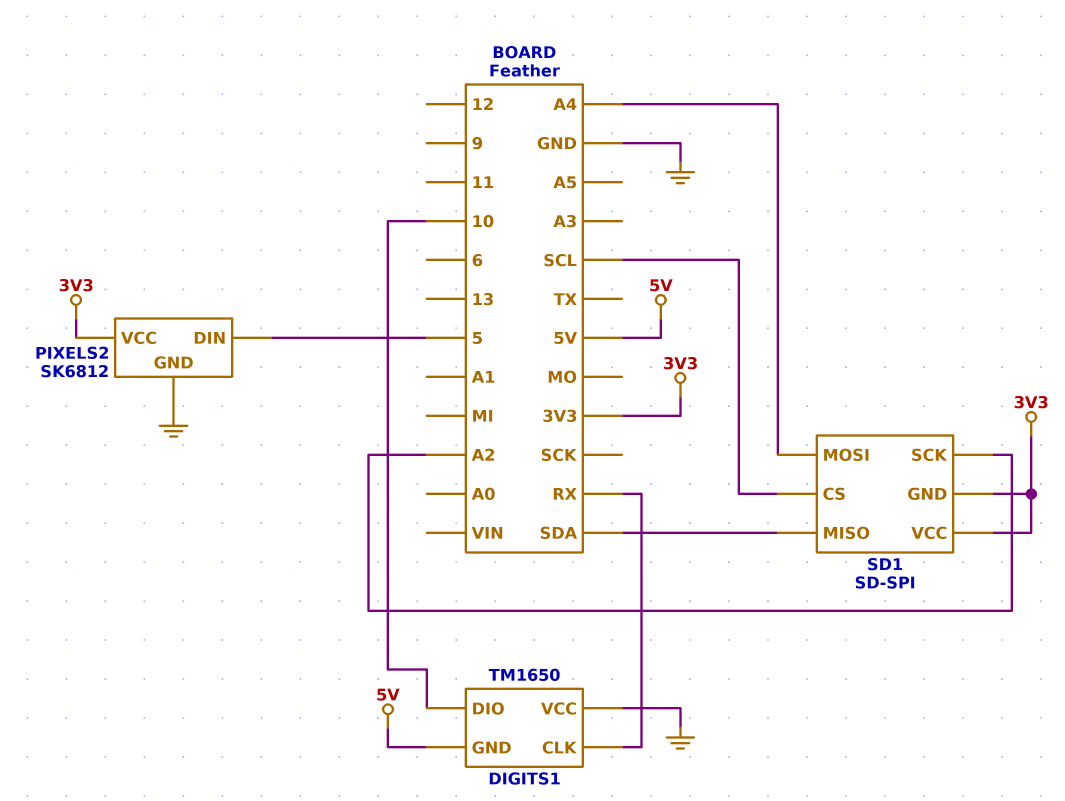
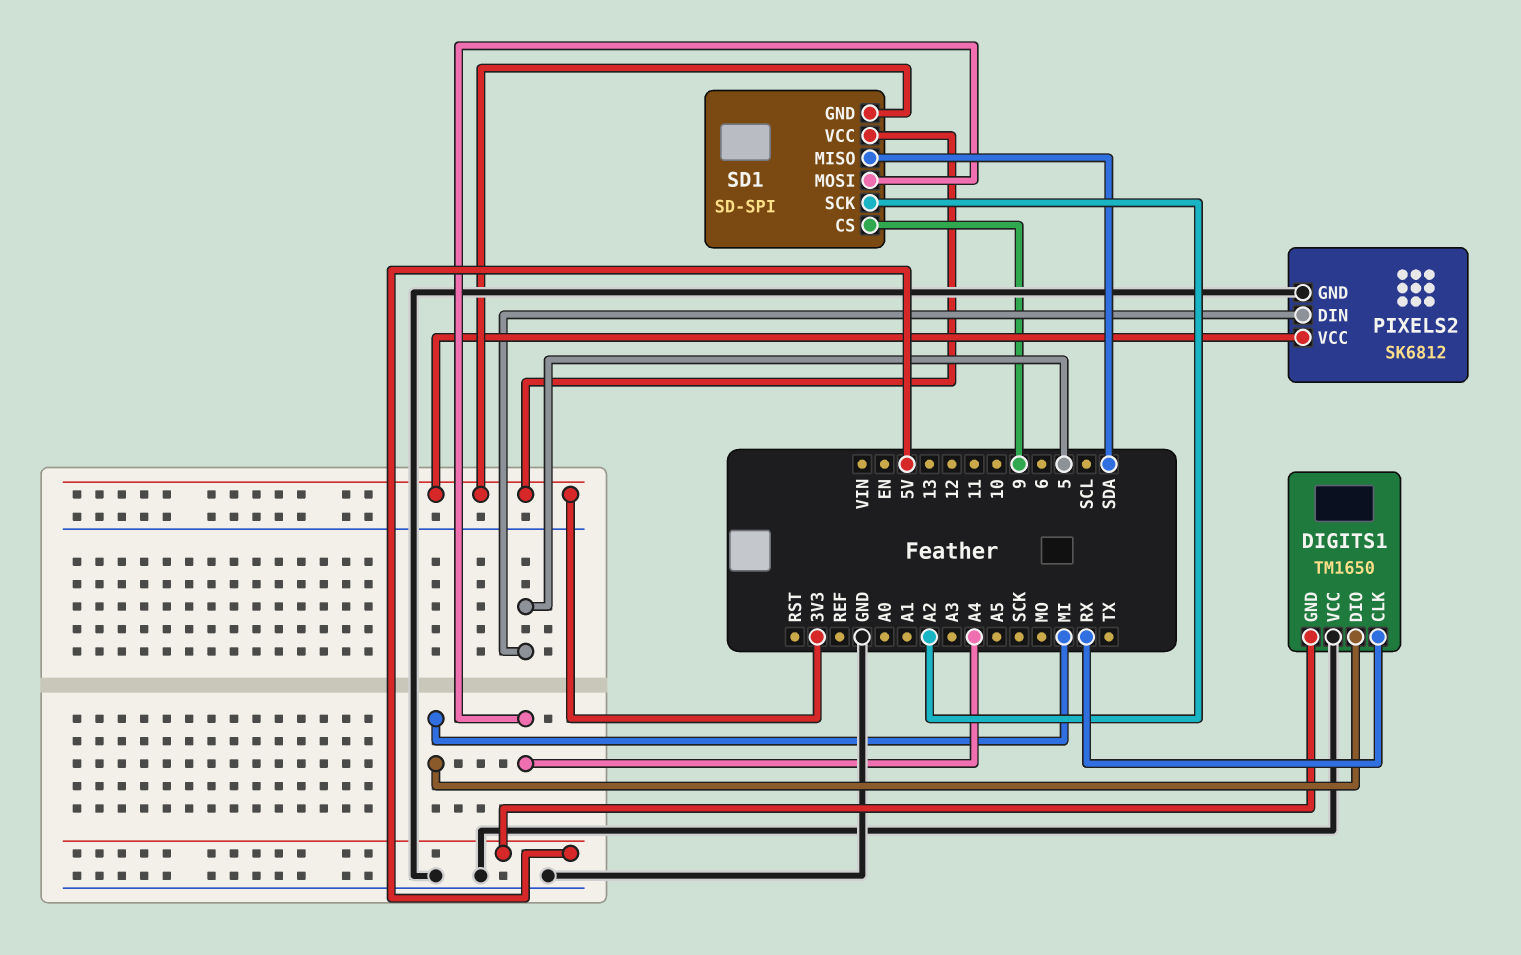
DIGITS1 pin DIO: 10 -> MI
SD1 pin CS: SCL -> 9

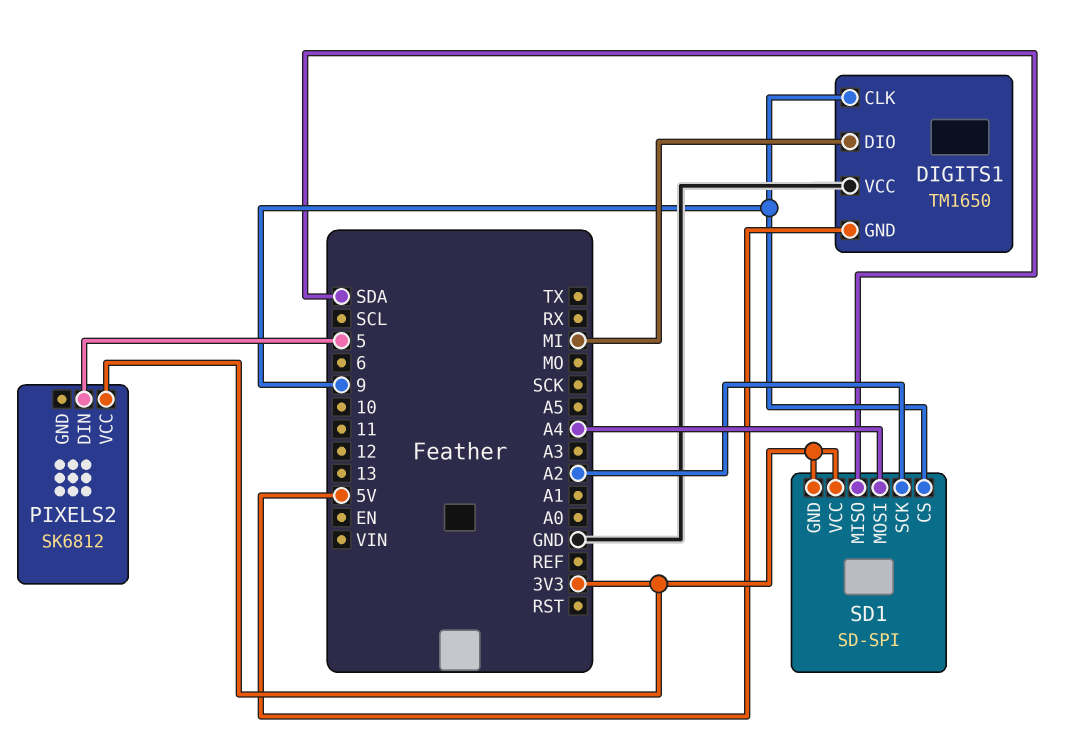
DIGITS1 pin CLK: RX -> 9
PIXELS2 pin GND: GND -> none

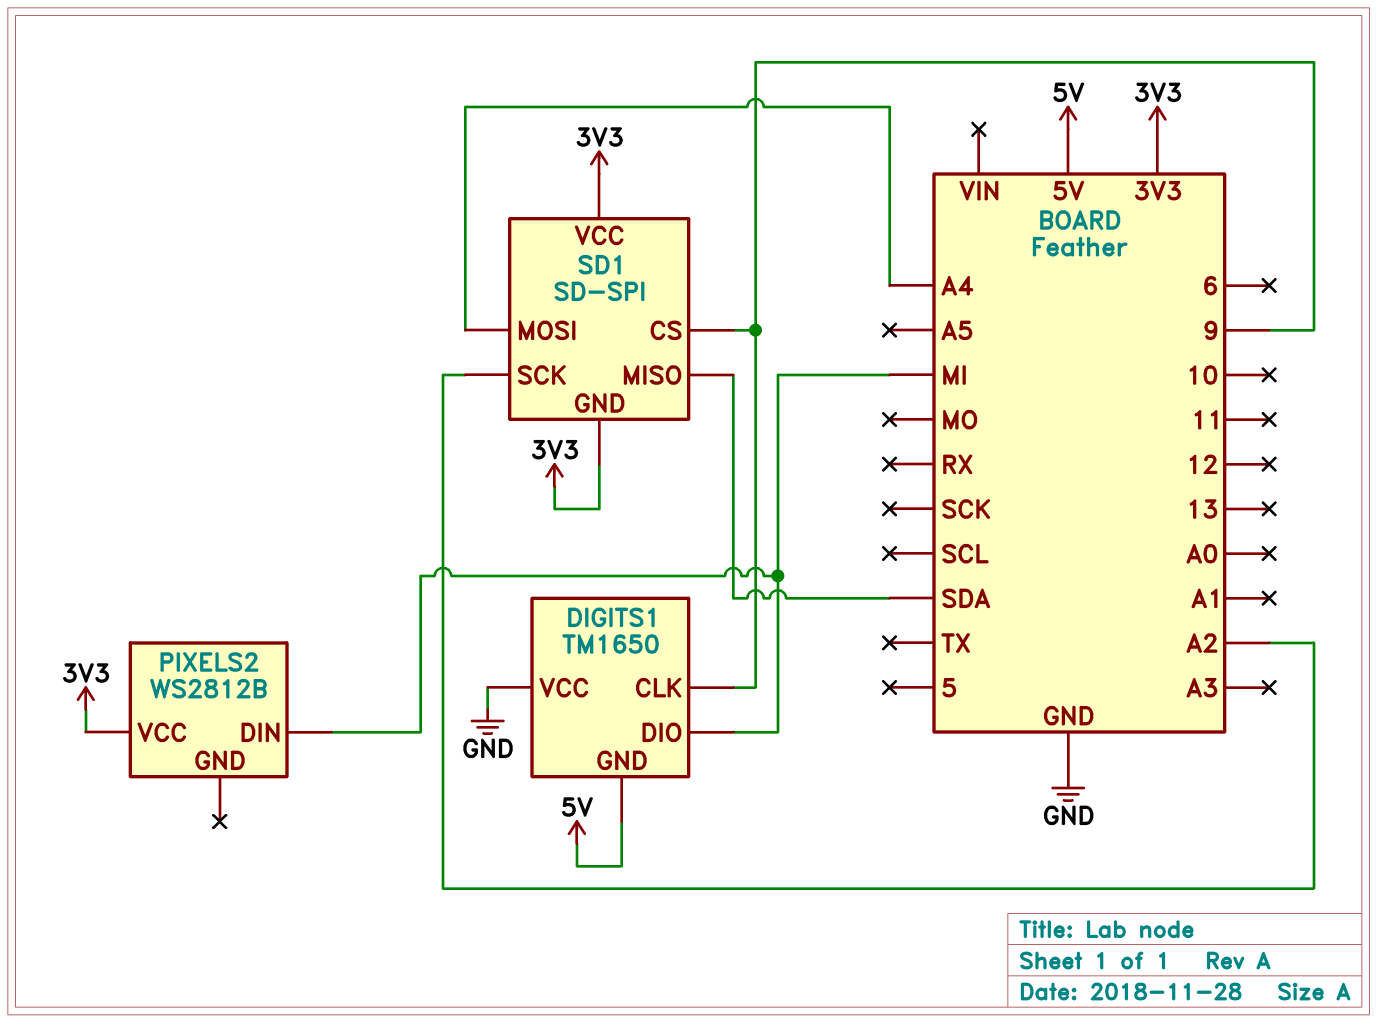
PIXELS2: SK6812 -> WS2812B
PIXELS2 pin DIN: 5 -> MI

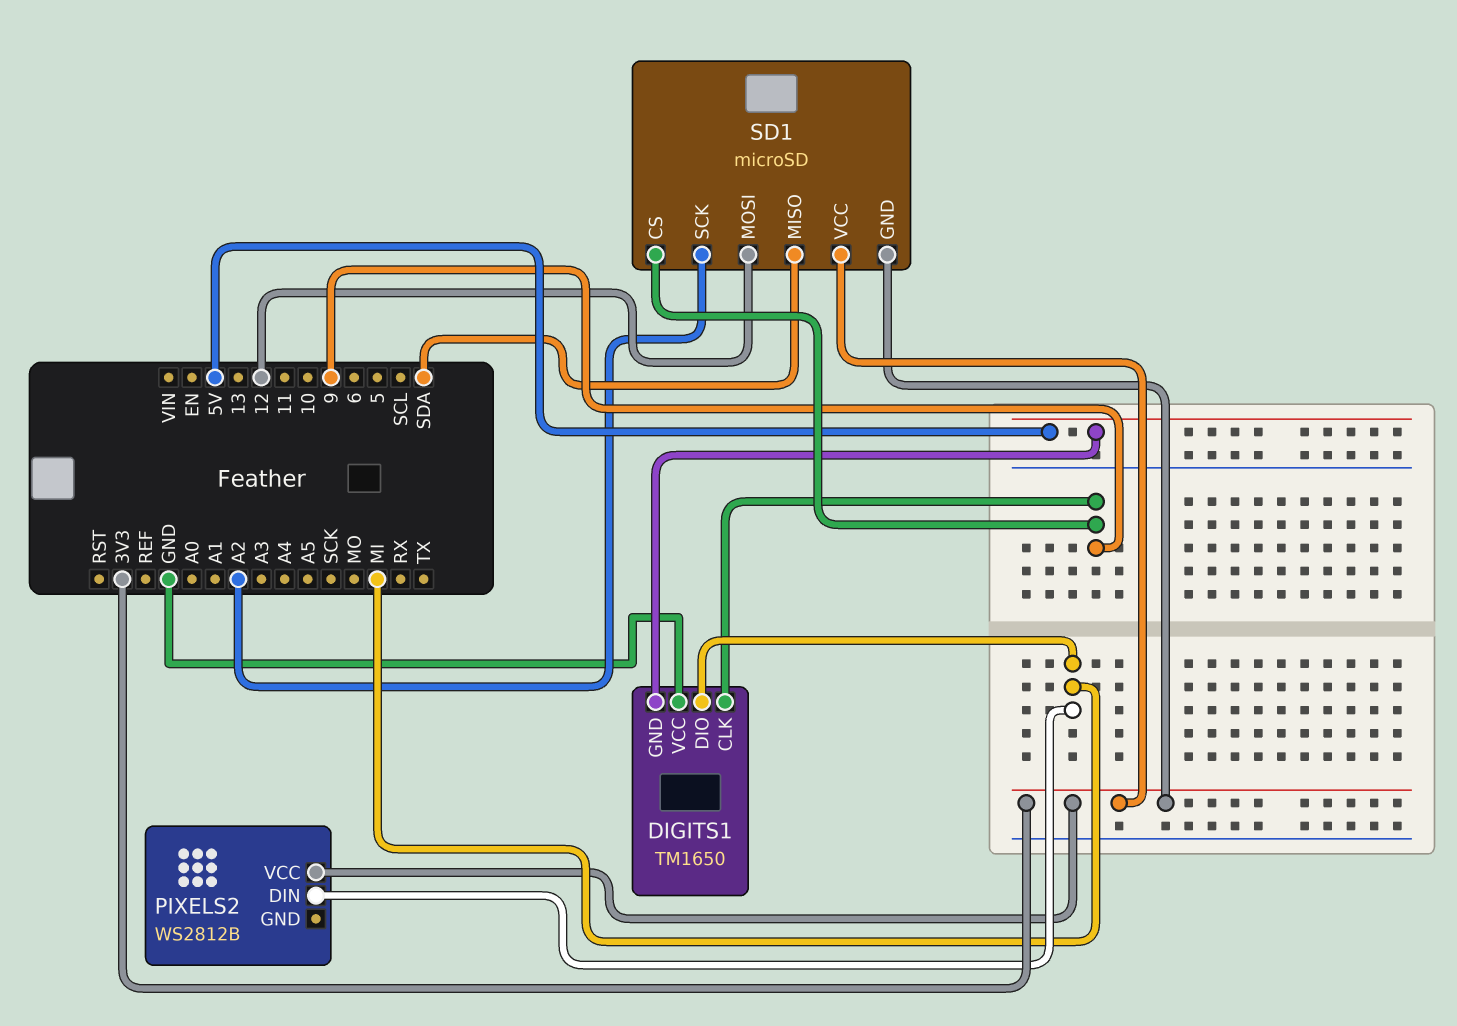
SD1: SD-SPI -> microSD
SD1 pin MOSI: A4 -> 12

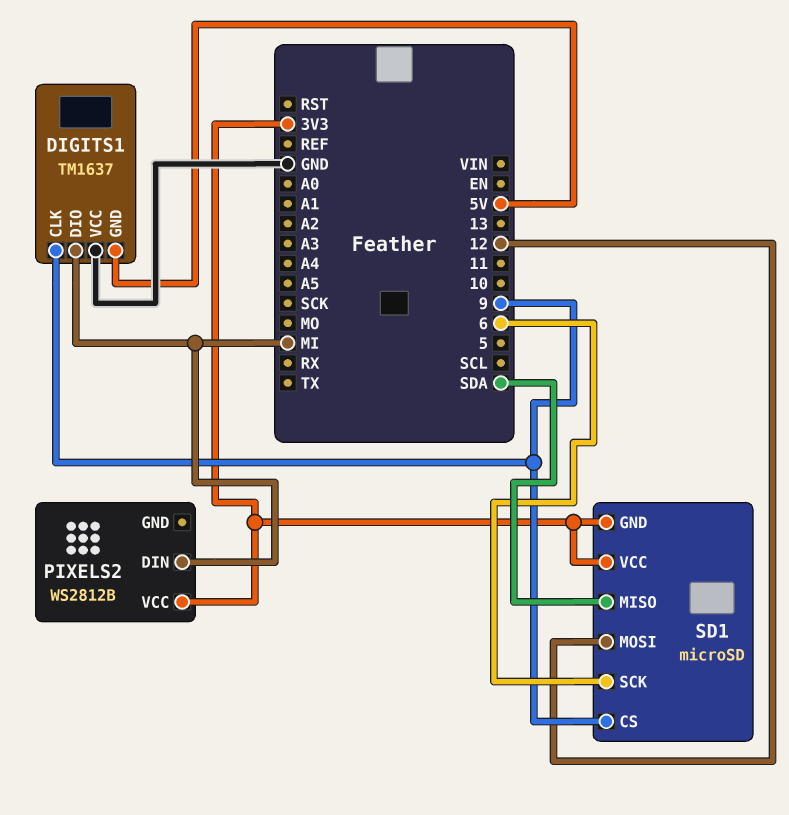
DIGITS1: TM1650 -> TM1637
SD1 pin SCK: A2 -> 6

